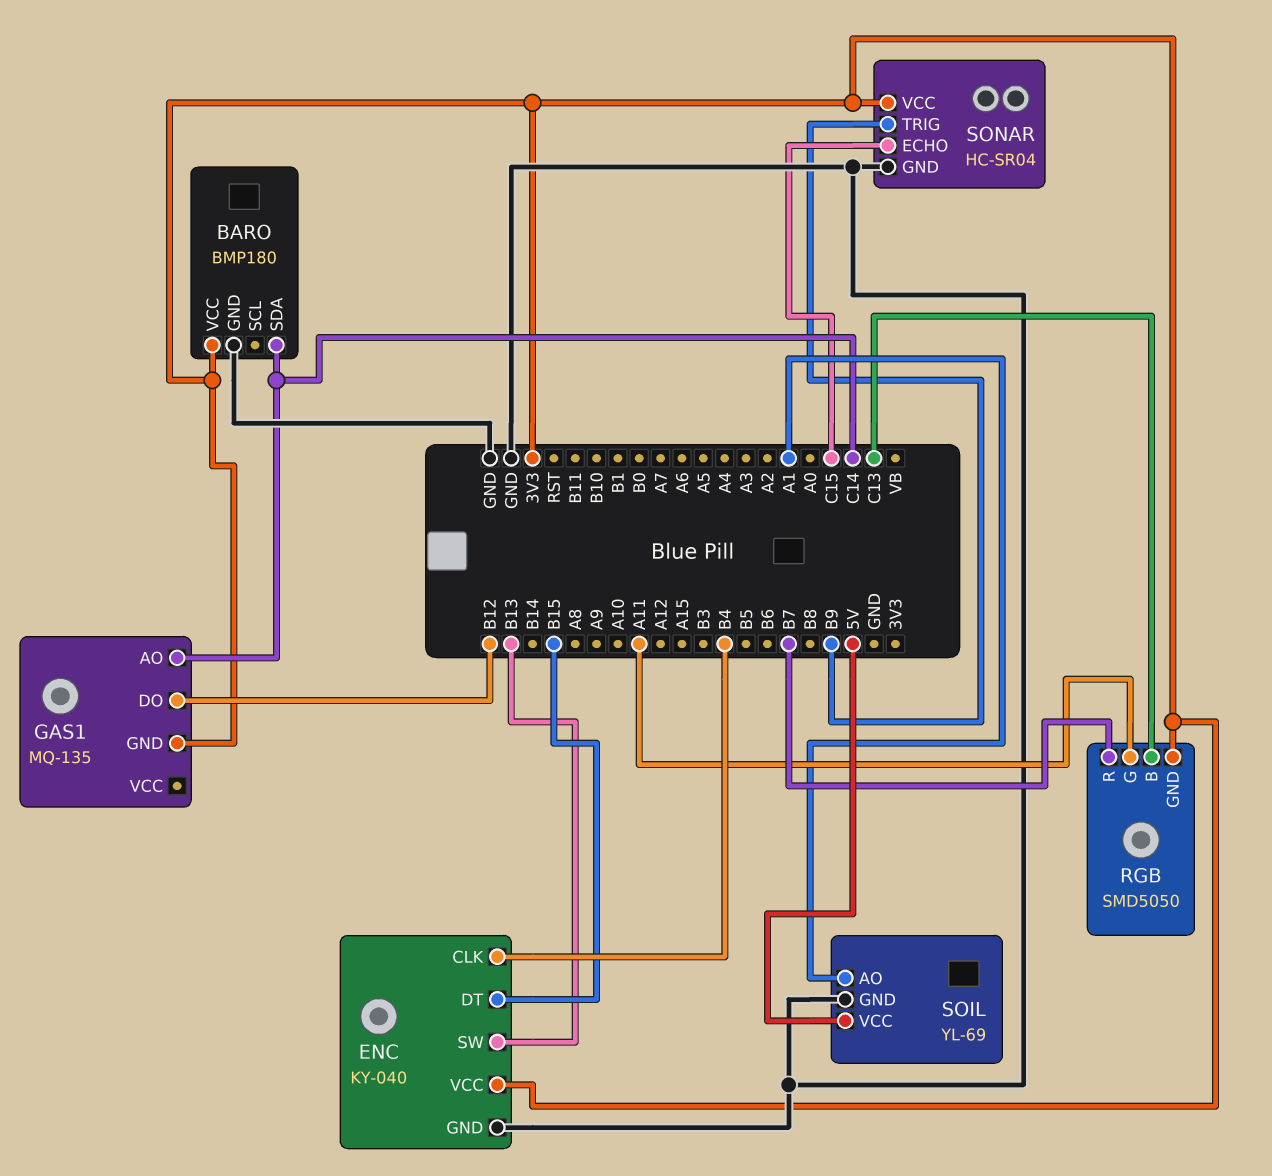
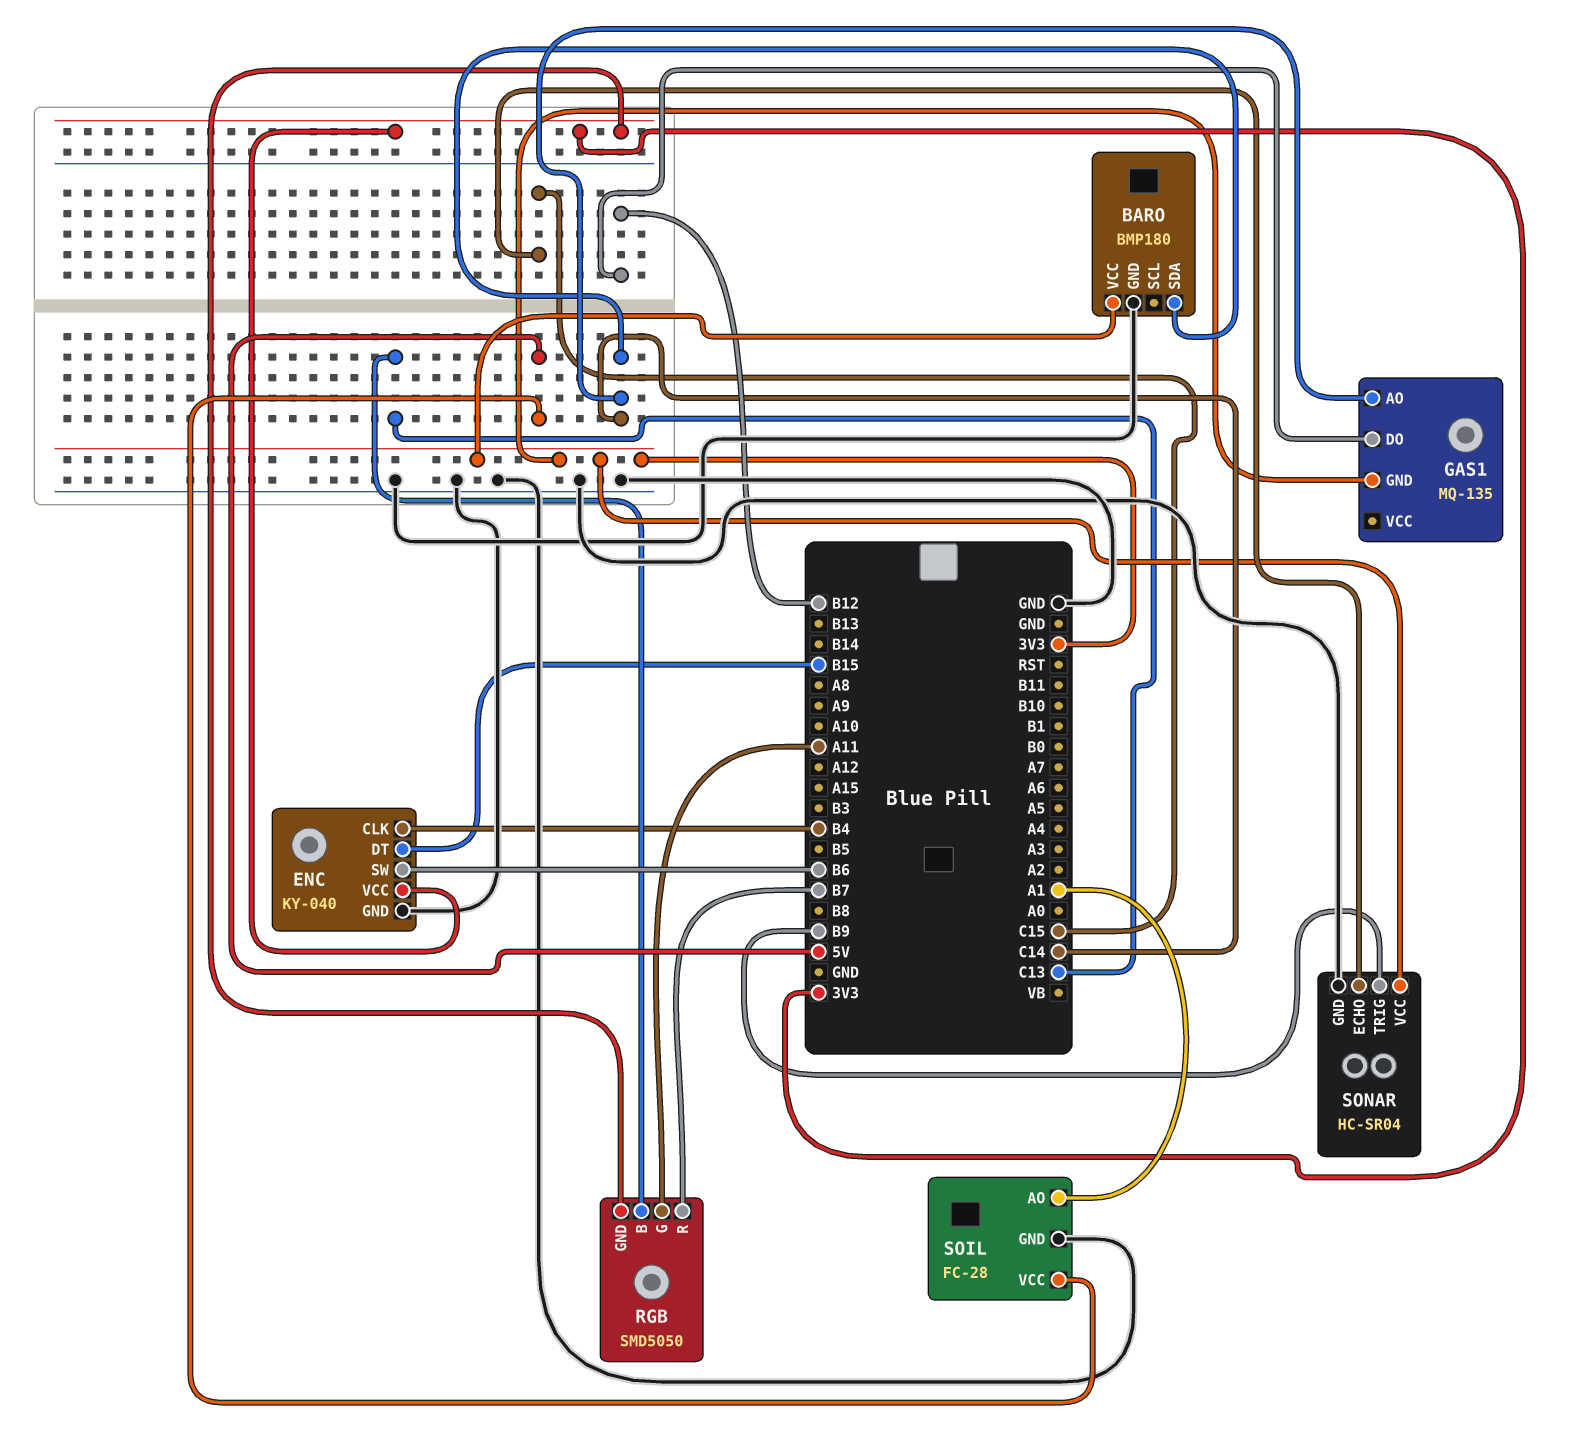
ENC pin SW: B13 -> B6
SOIL: YL-69 -> FC-28

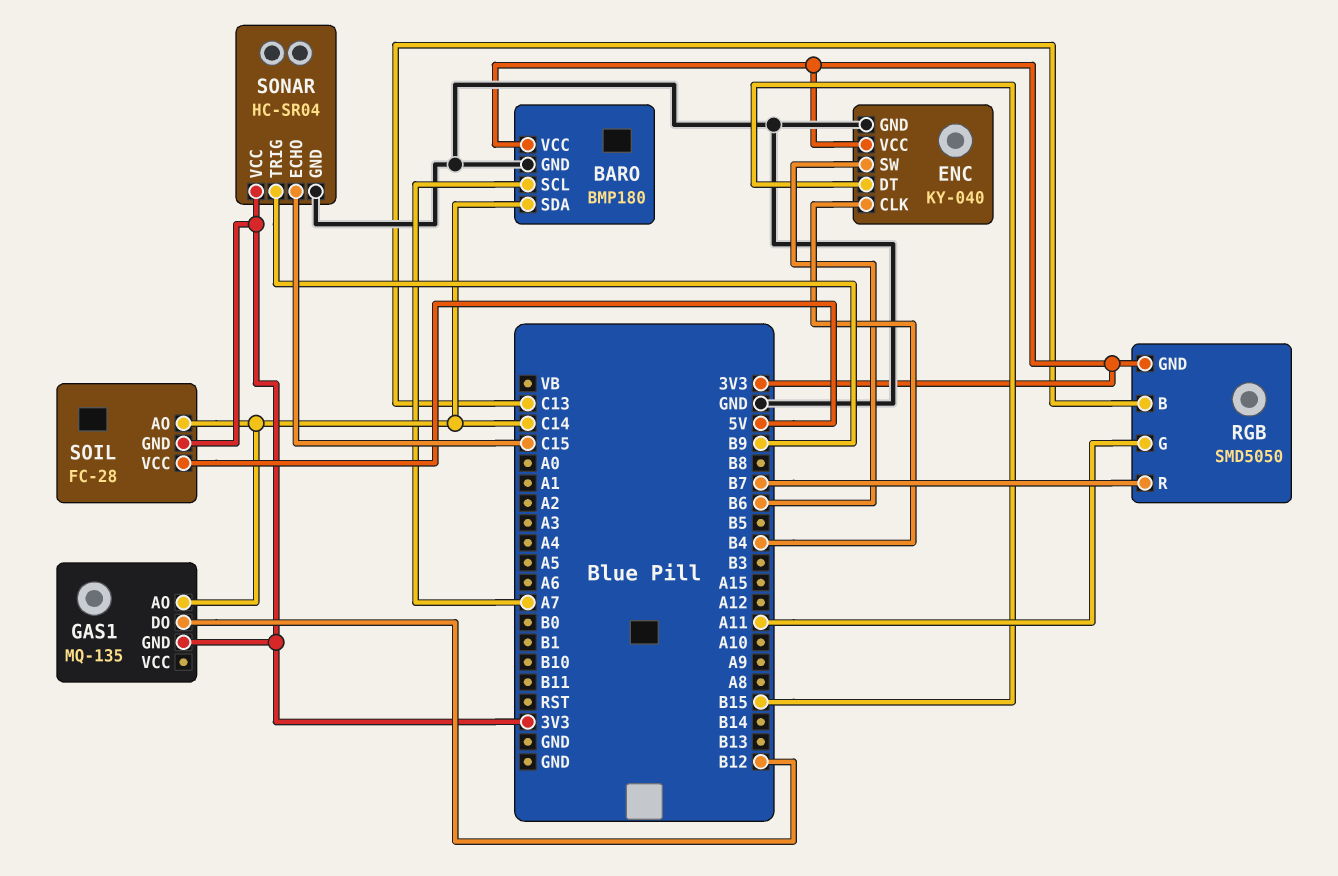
BARO pin SCL: none -> A7
SOIL pin AO: A1 -> C14
SOIL pin GND: GND -> 3V3

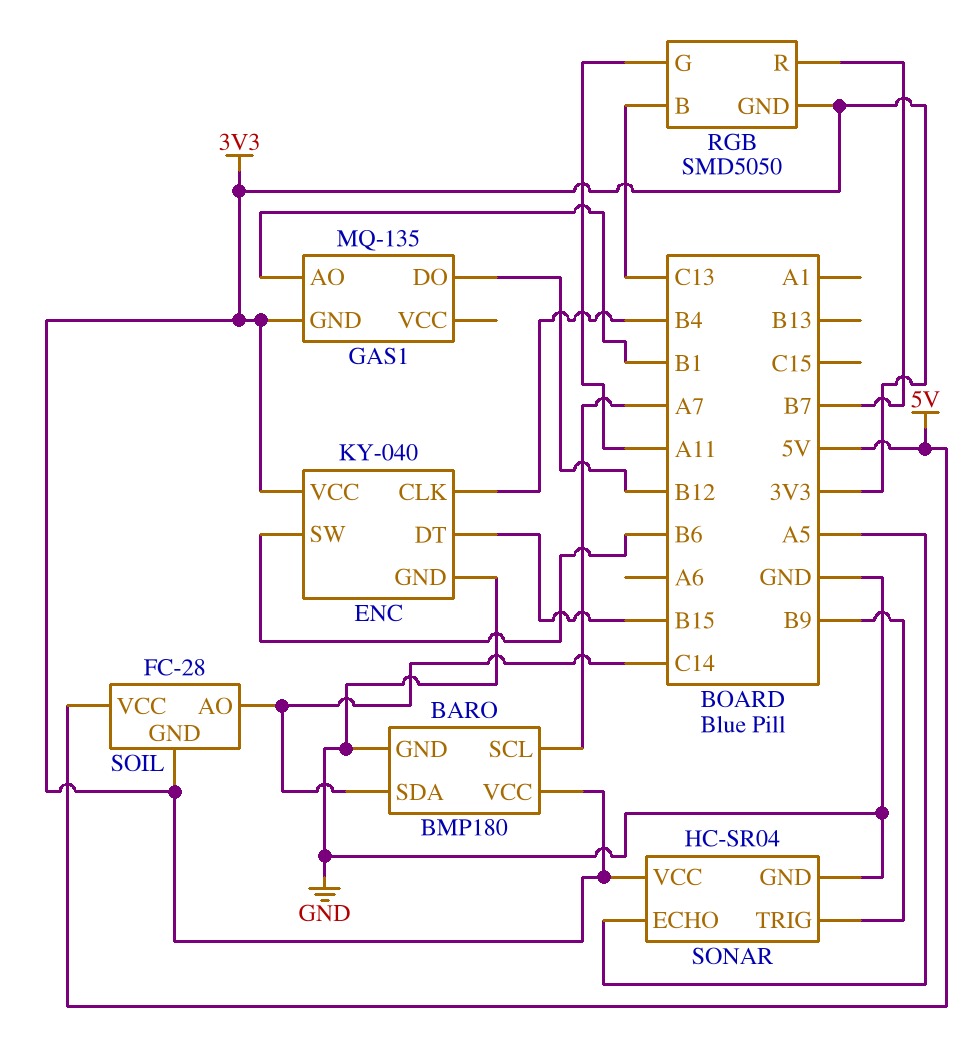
GAS1 pin AO: C14 -> B1
SONAR pin ECHO: C15 -> A5

